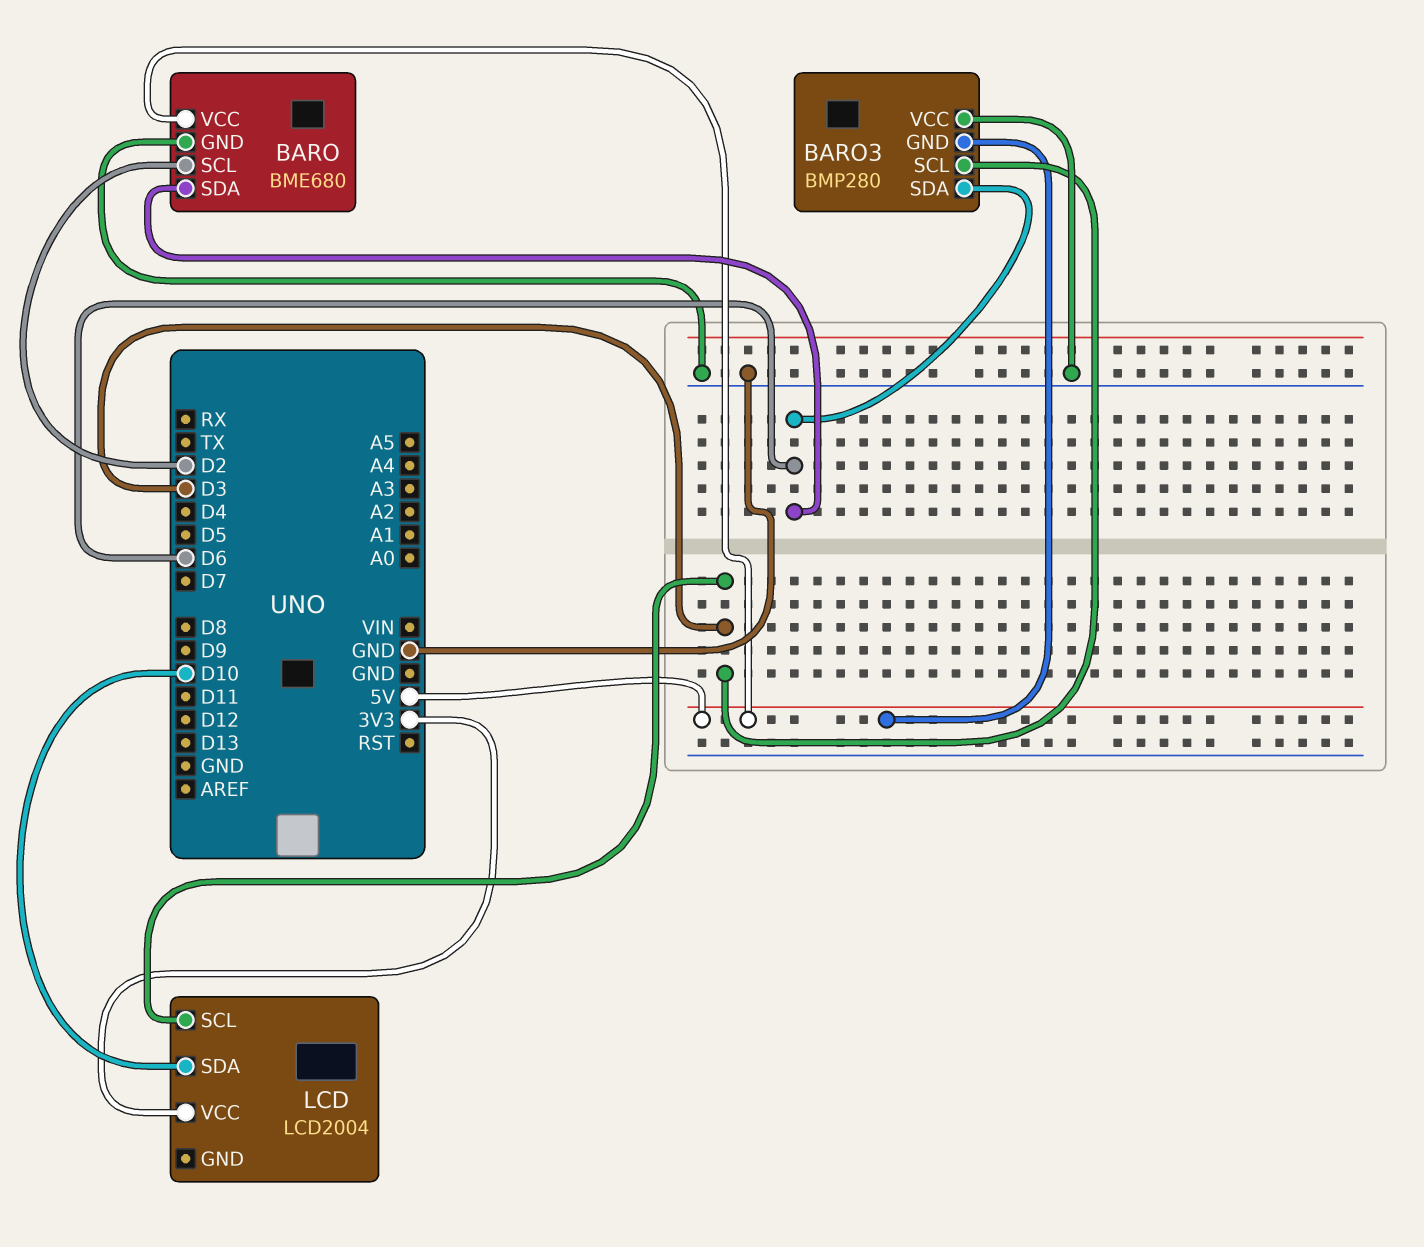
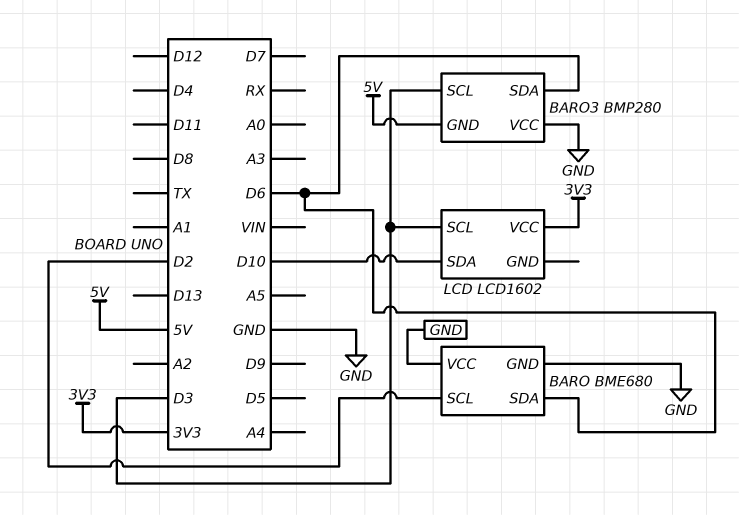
BARO pin VCC: 5V -> GND
LCD: LCD2004 -> LCD1602

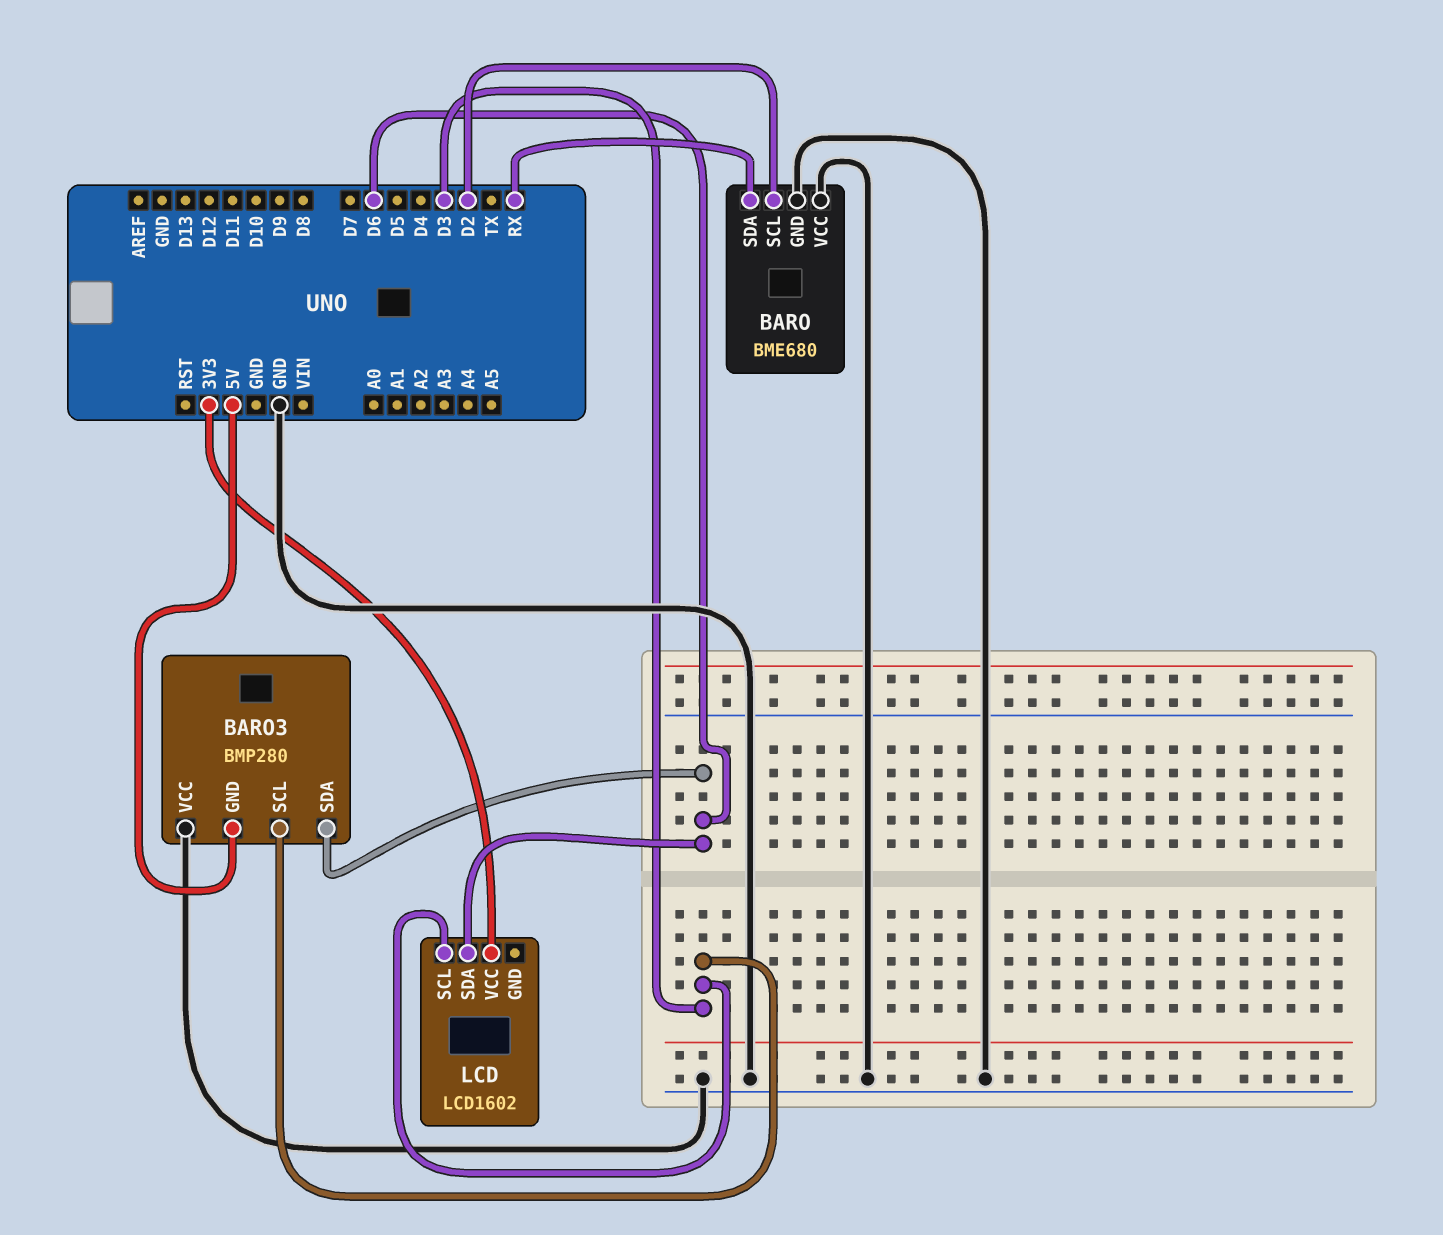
BARO pin SDA: D6 -> RX
LCD pin SDA: D10 -> D6

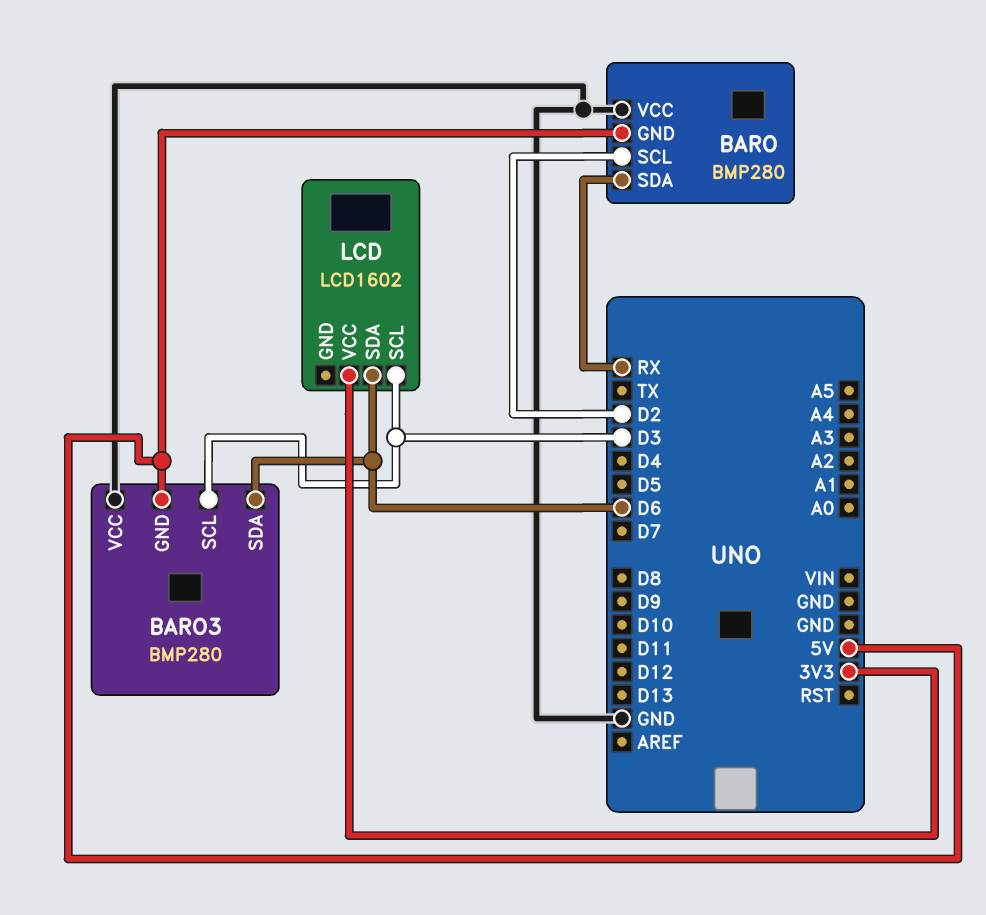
BARO: BME680 -> BMP280
BARO pin GND: GND -> 5V

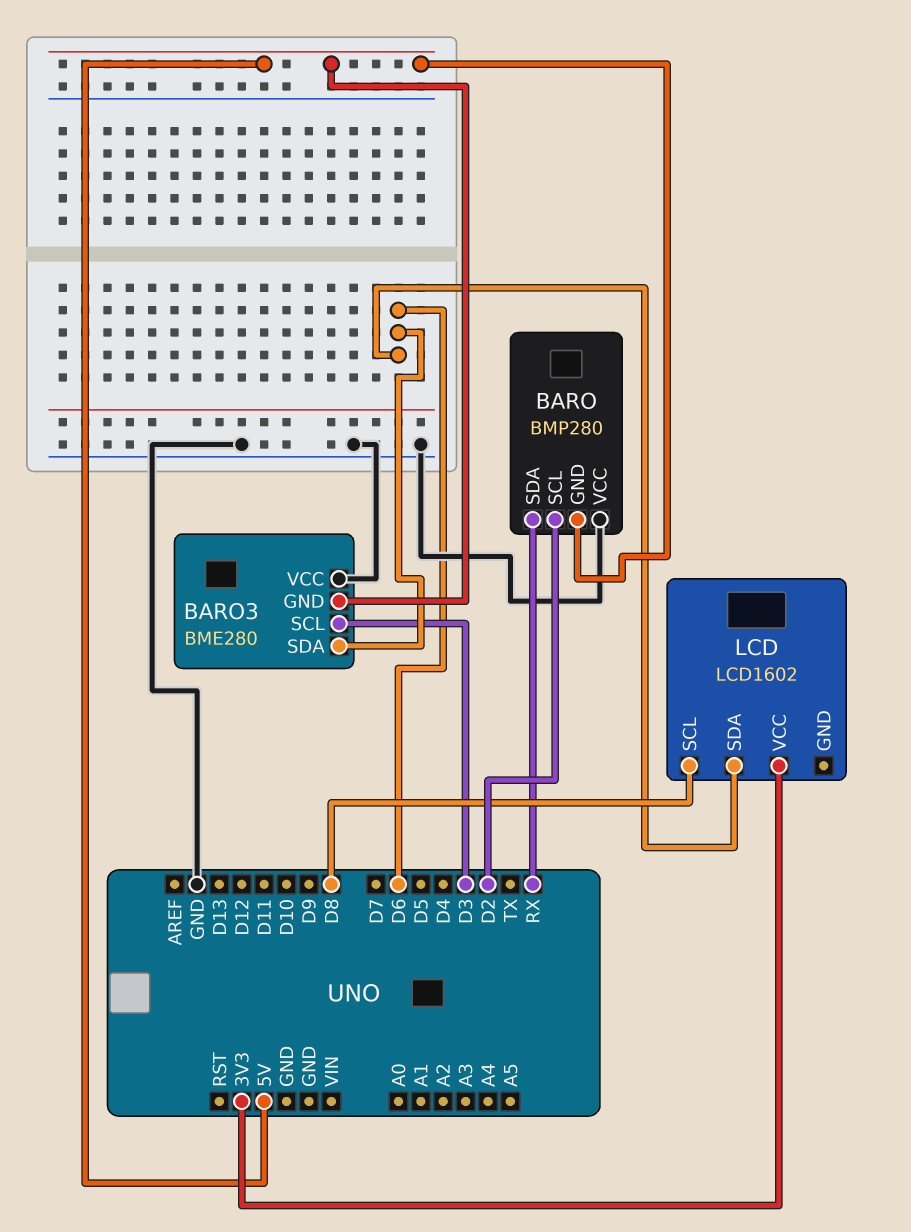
BARO3: BMP280 -> BME280
LCD pin SCL: D3 -> D8

